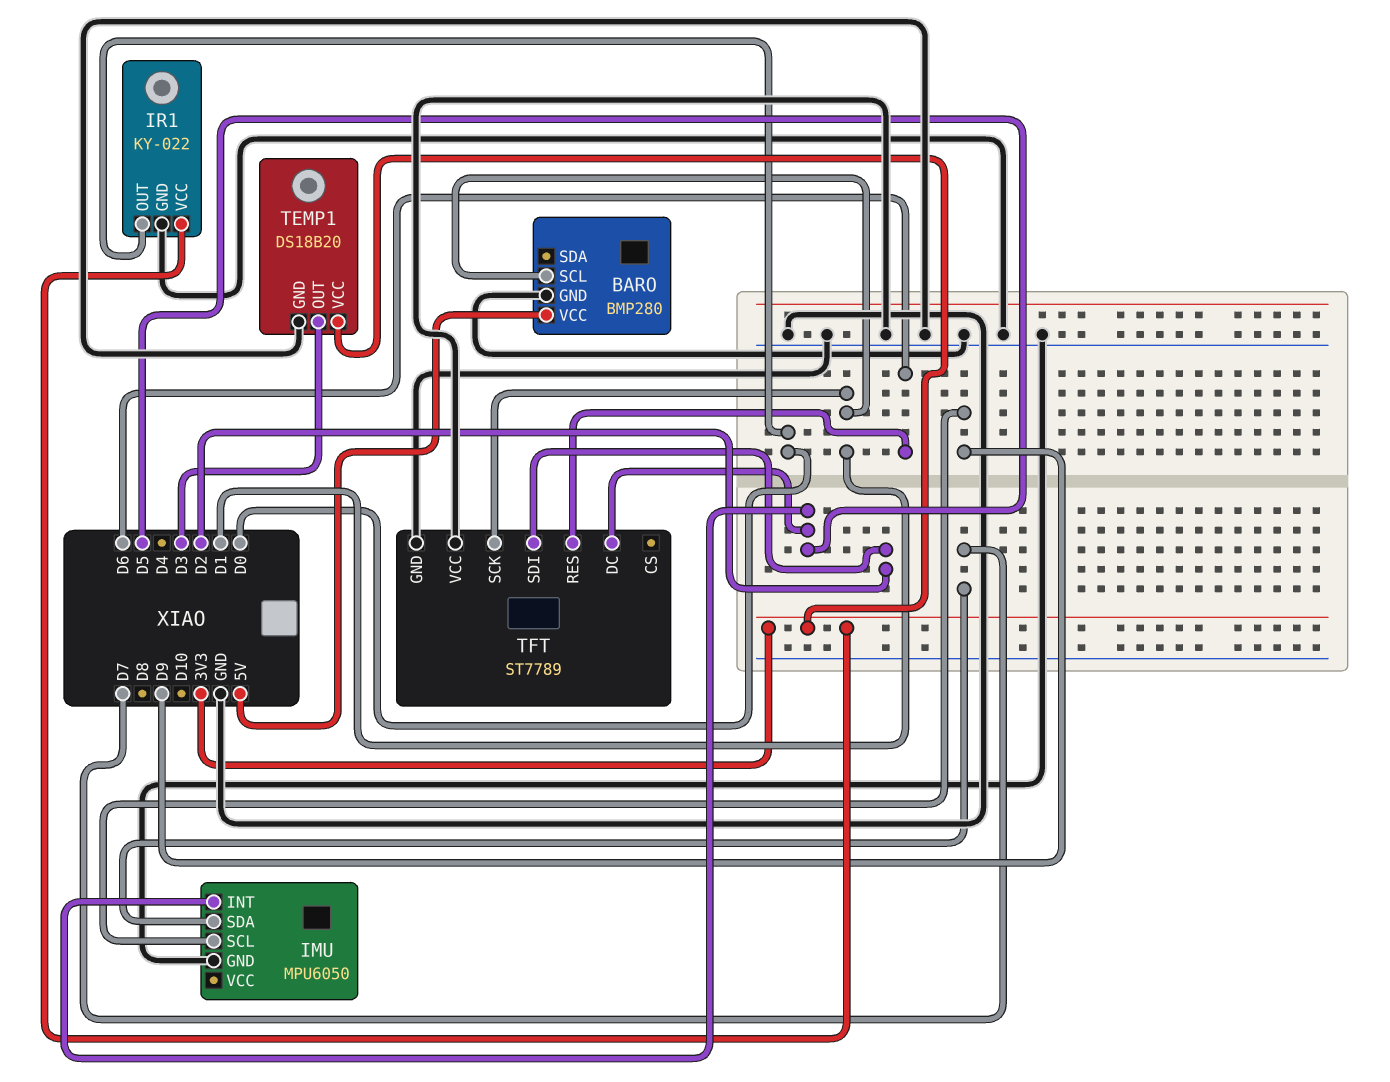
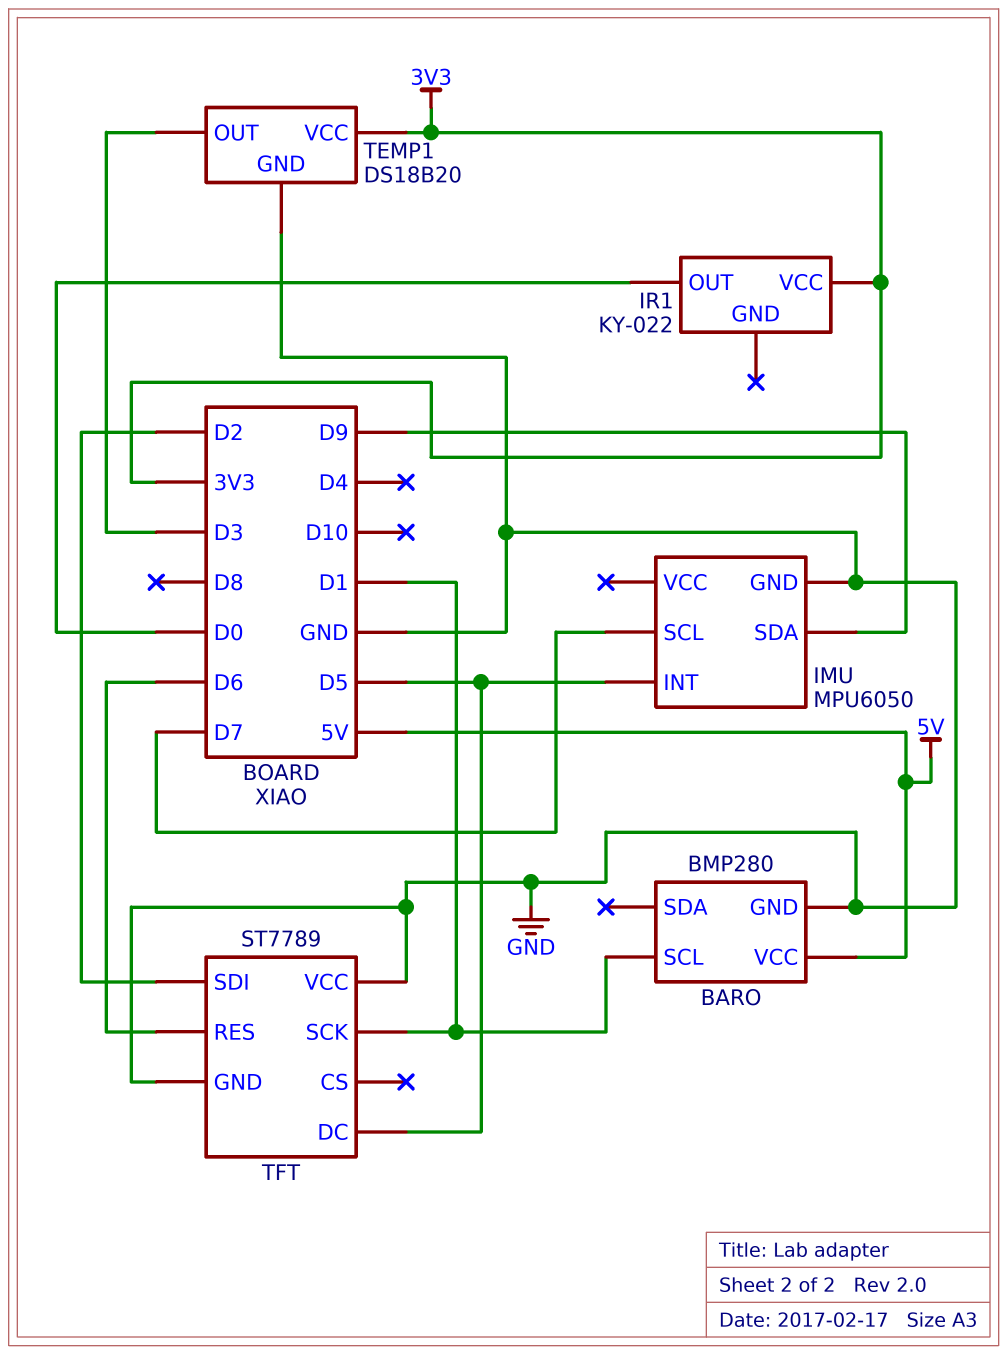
IMU pin SCL: D9 -> D7
IMU pin SDA: D7 -> D9
IR1 pin GND: GND -> none

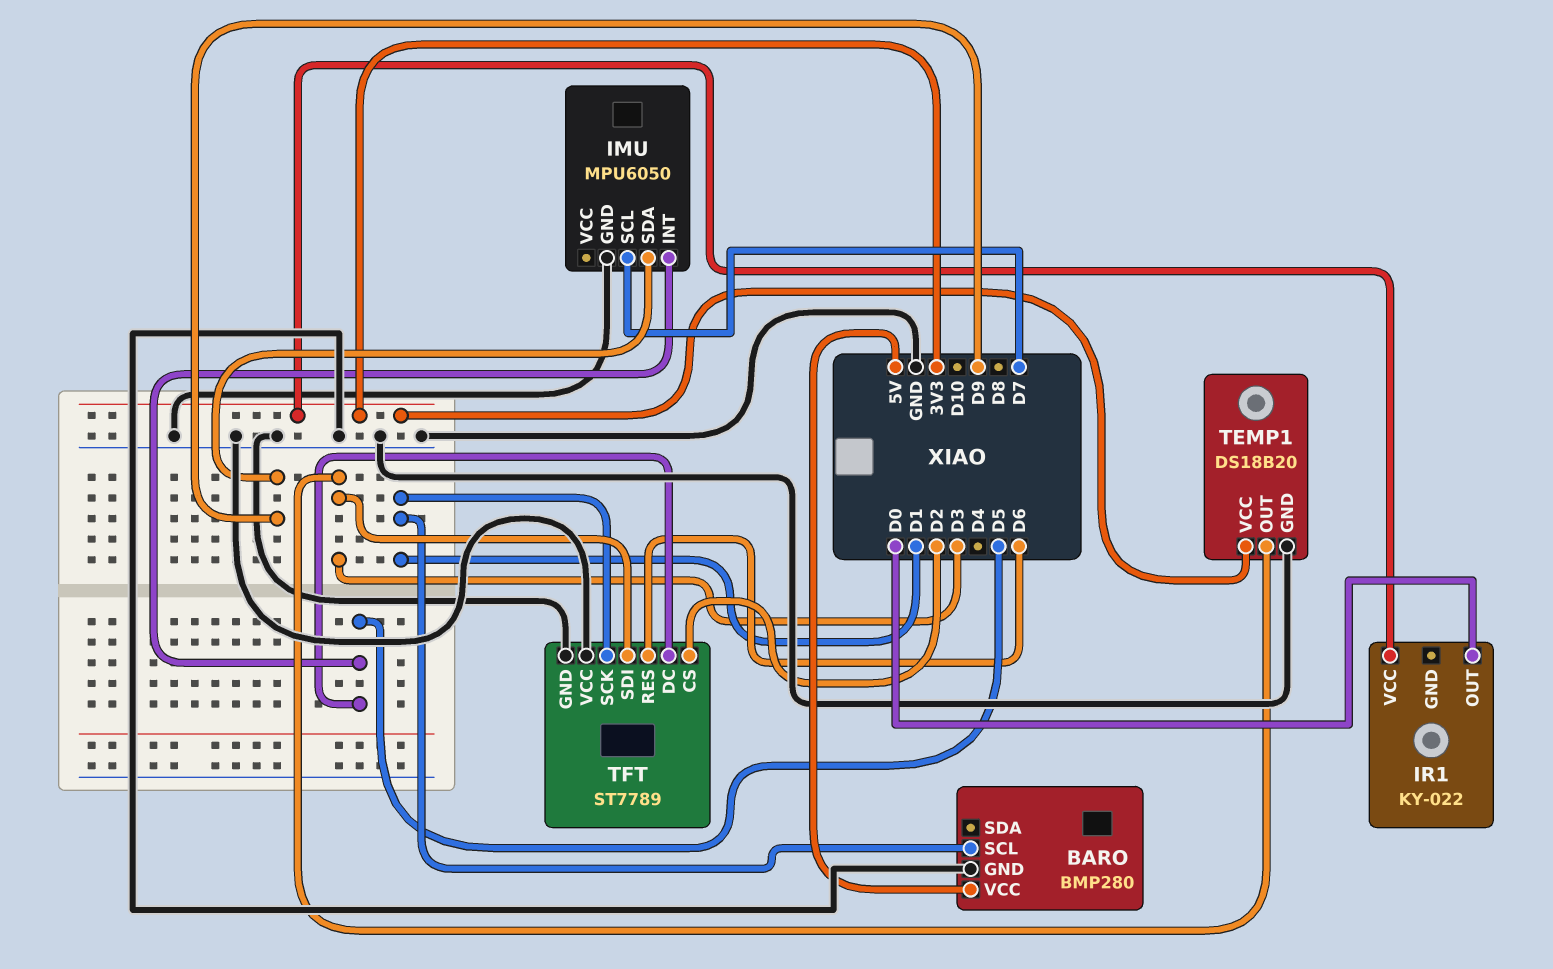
TFT pin CS: none -> D2
TFT pin SDI: D2 -> D3

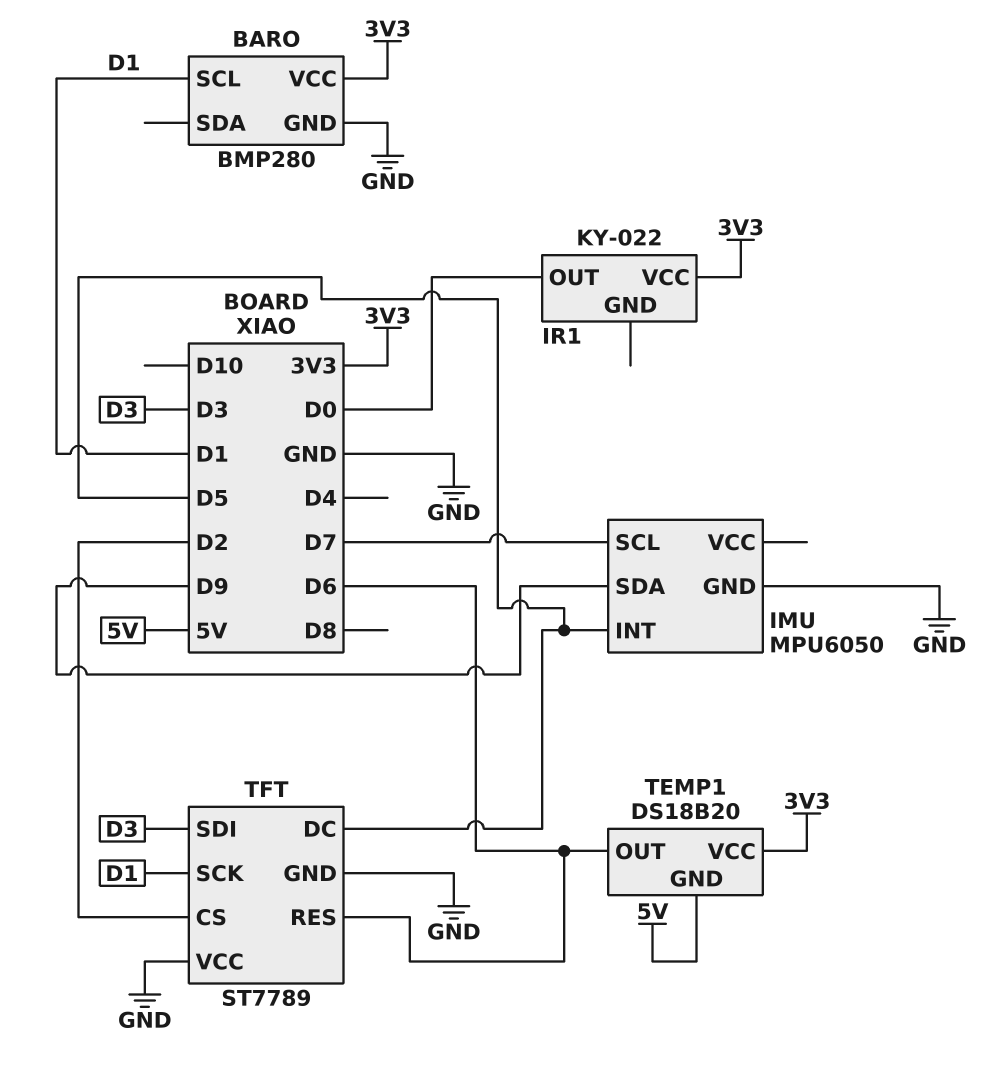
BARO pin VCC: 5V -> 3V3
TEMP1 pin GND: GND -> 5V
TEMP1 pin OUT: D3 -> D6

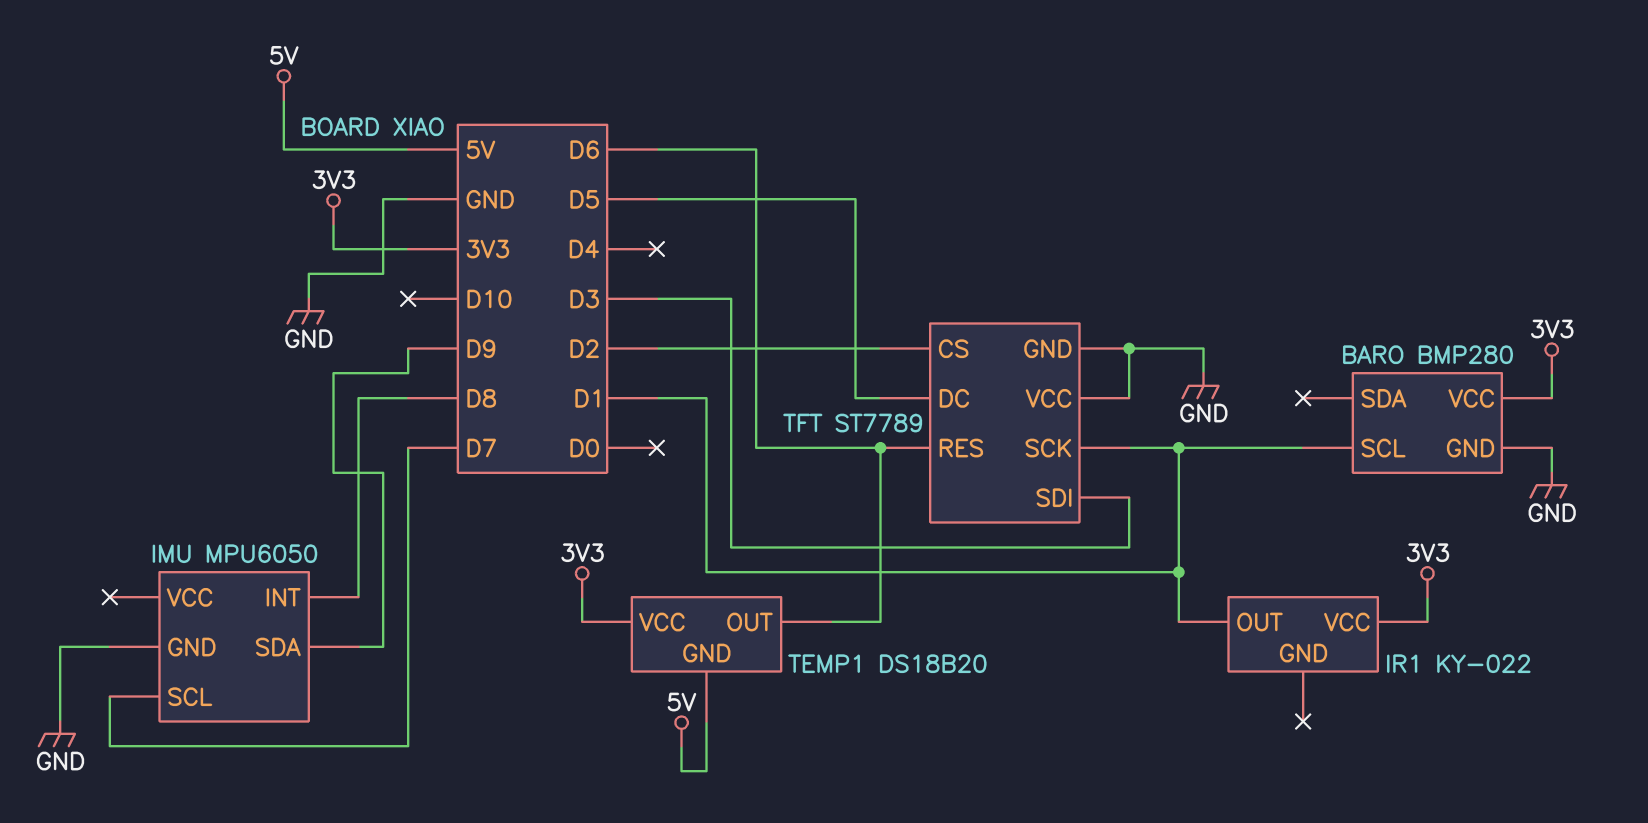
IMU pin INT: D5 -> D8
IR1 pin OUT: D0 -> D1

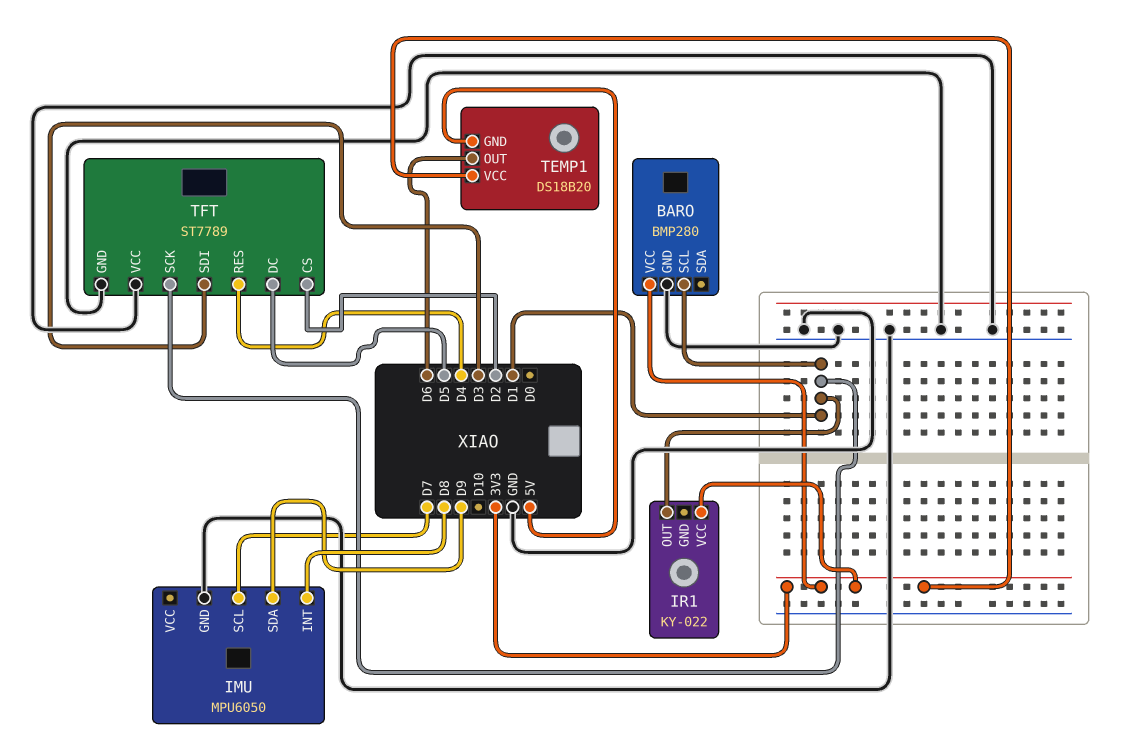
TFT pin RES: D6 -> D4

